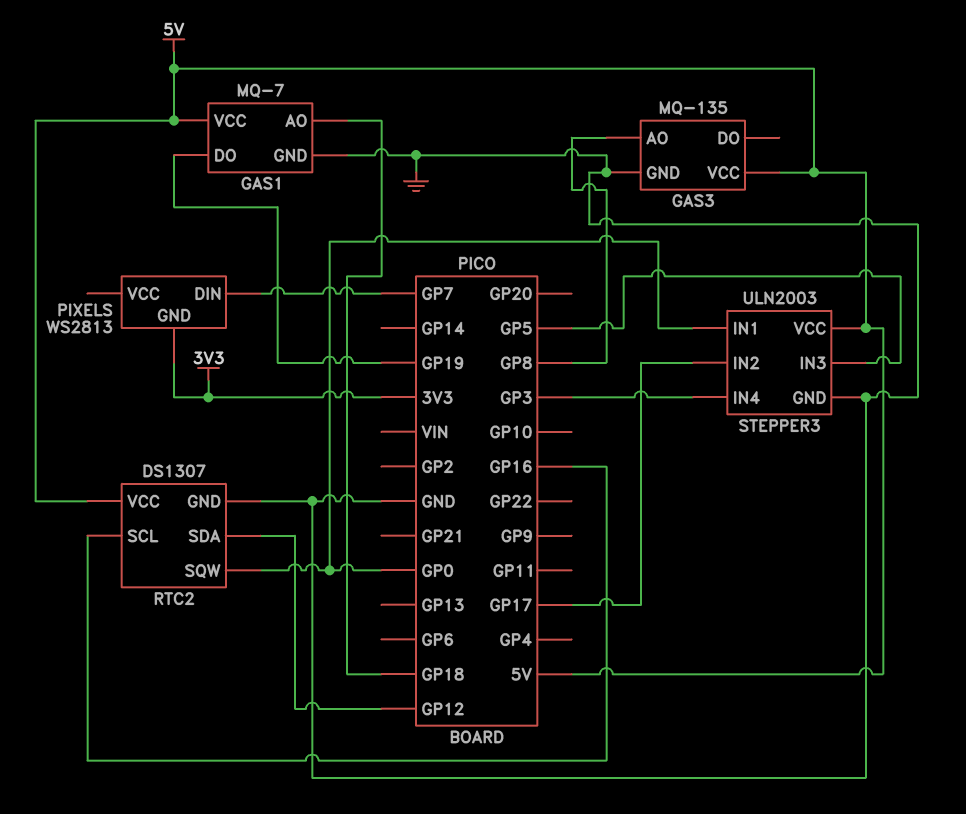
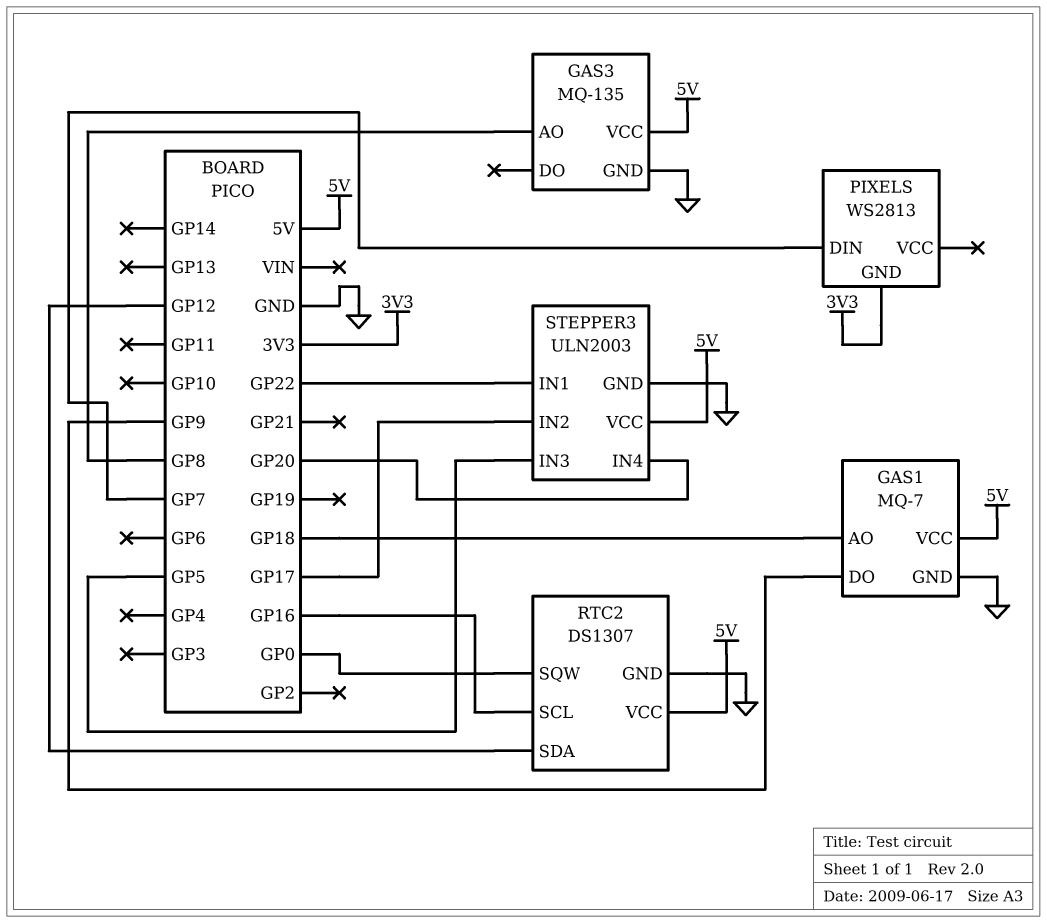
GAS1 pin DO: GP19 -> GP9
STEPPER3 pin IN1: GP0 -> GP22
STEPPER3 pin IN4: GP3 -> GP20

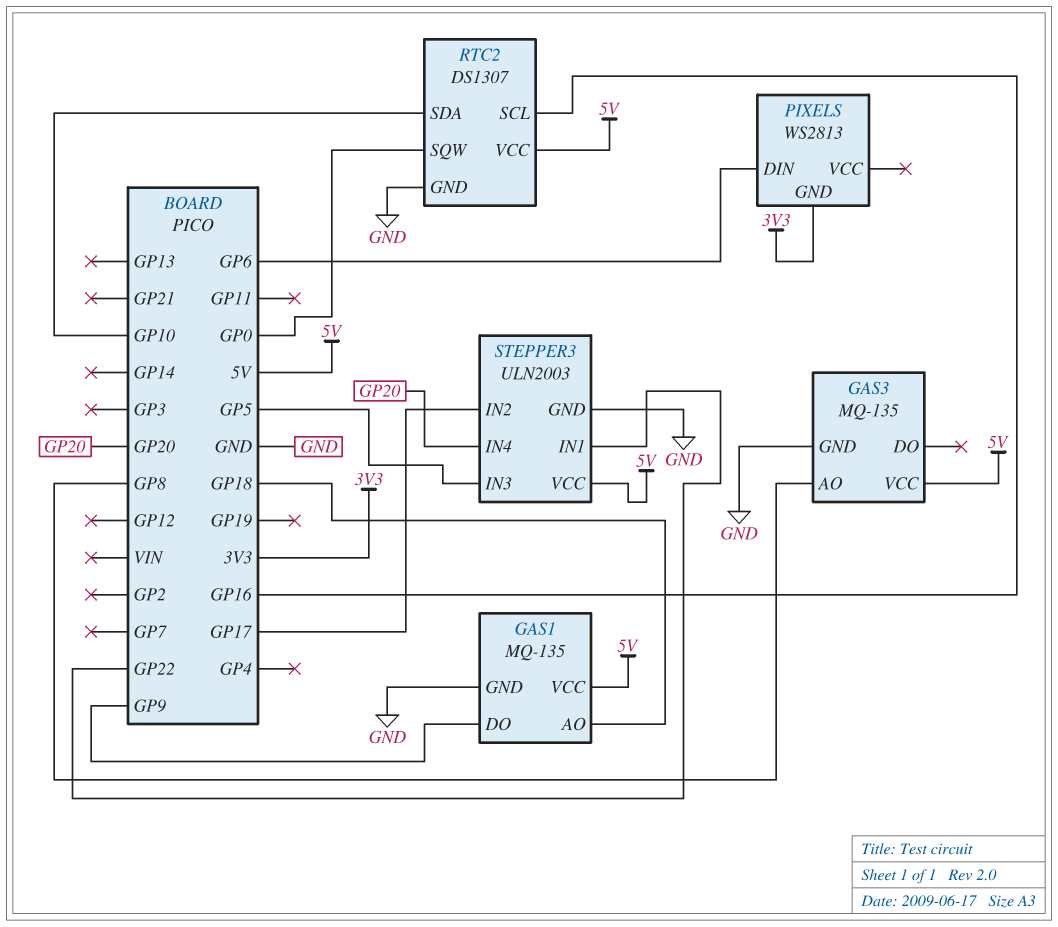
GAS1: MQ-7 -> MQ-135
PIXELS pin DIN: GP7 -> GP6
RTC2 pin SDA: GP12 -> GP10

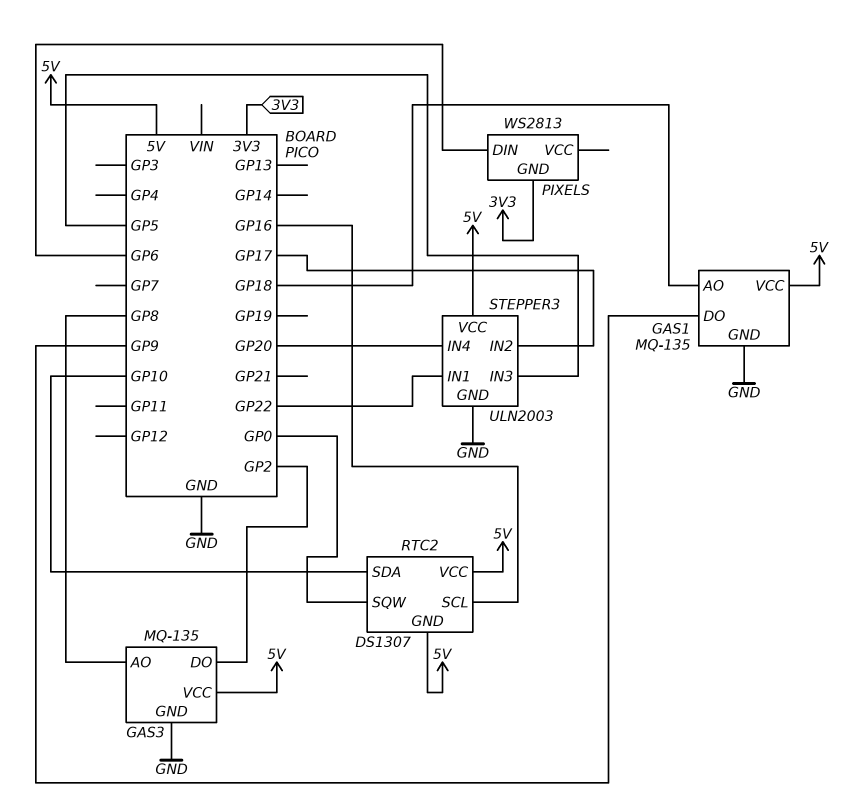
GAS3 pin DO: none -> GP2
RTC2 pin GND: GND -> 5V

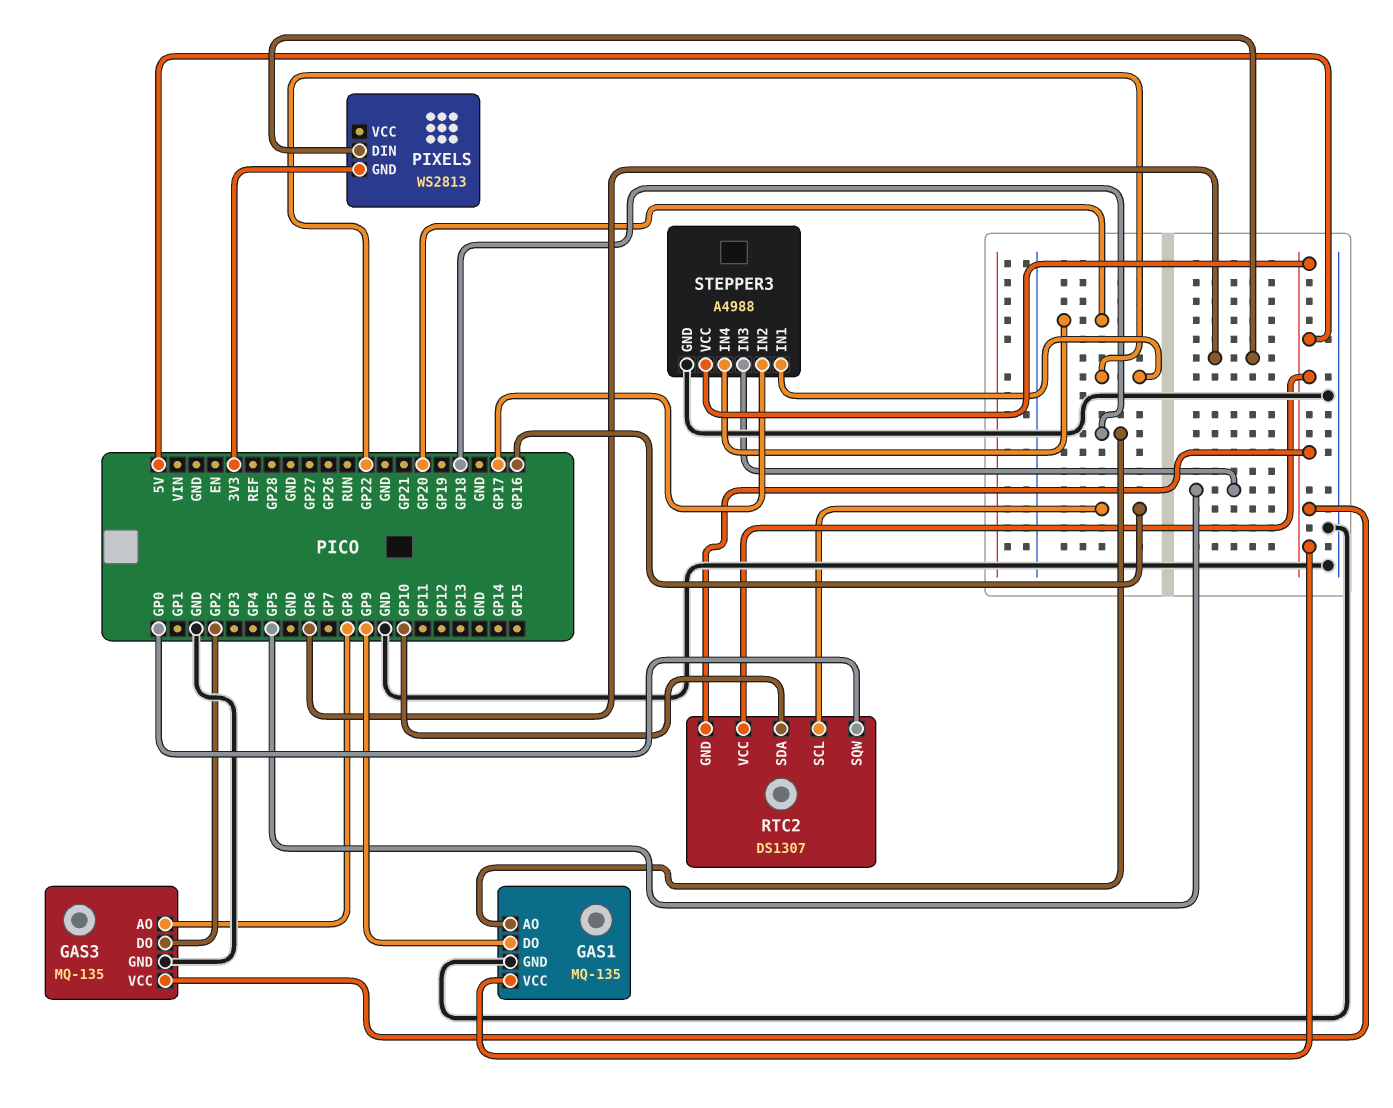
STEPPER3: ULN2003 -> A4988

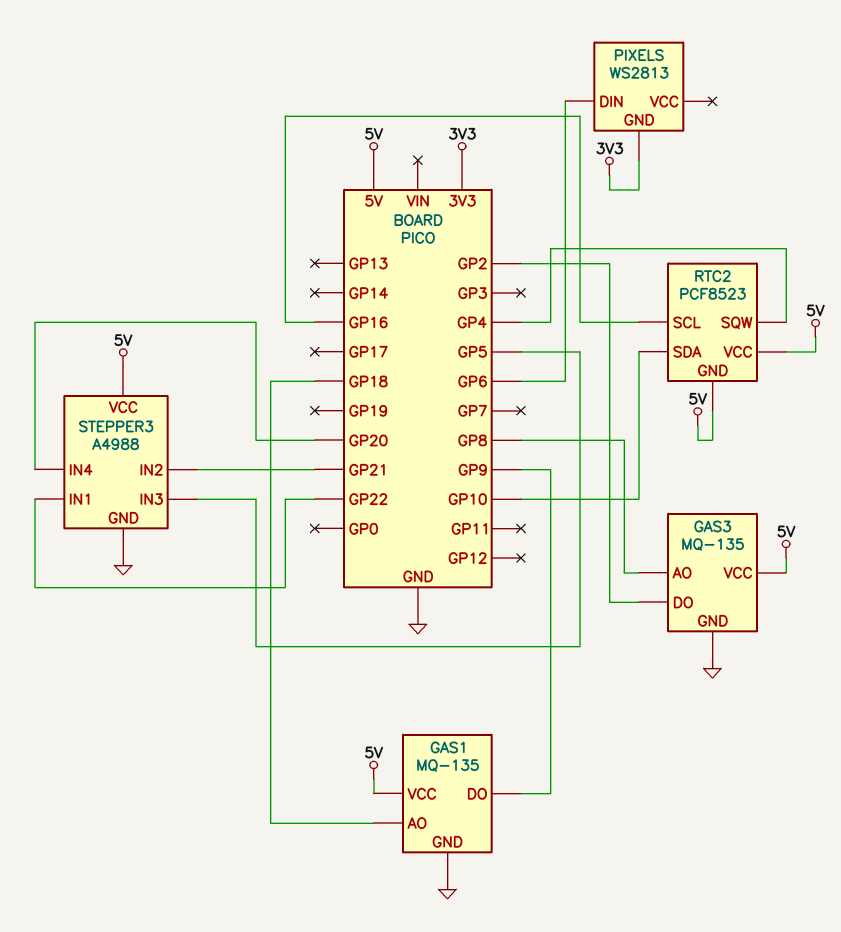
RTC2: DS1307 -> PCF8523
RTC2 pin SQW: GP0 -> GP4
STEPPER3 pin IN2: GP17 -> GP21

